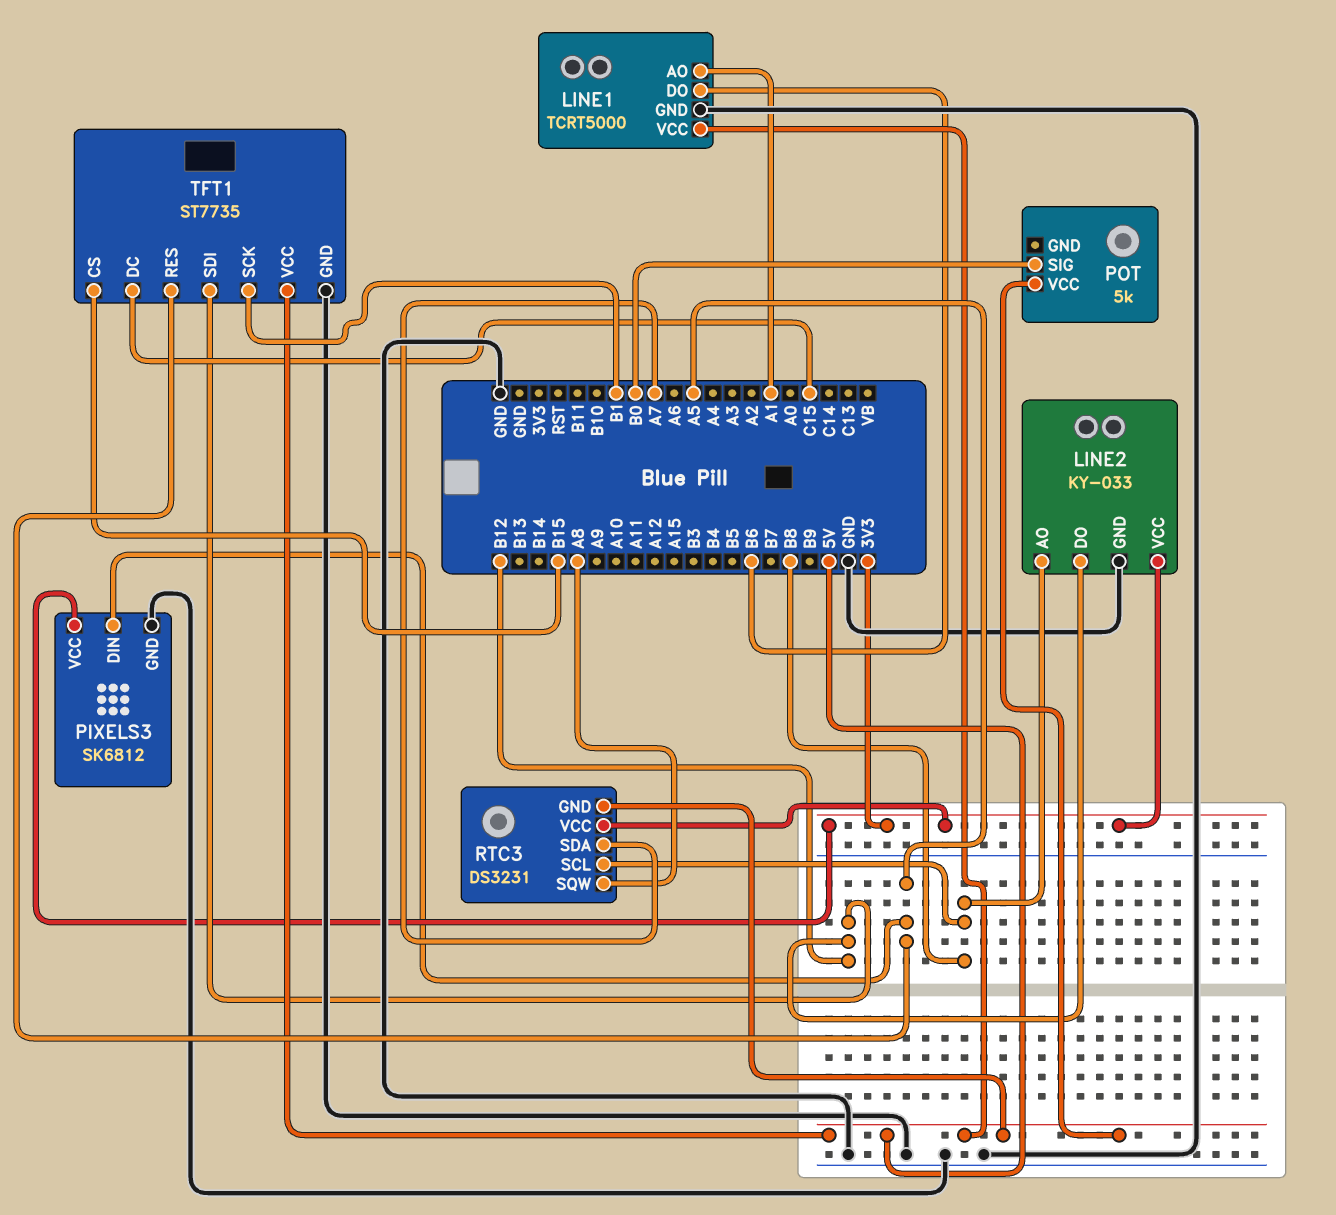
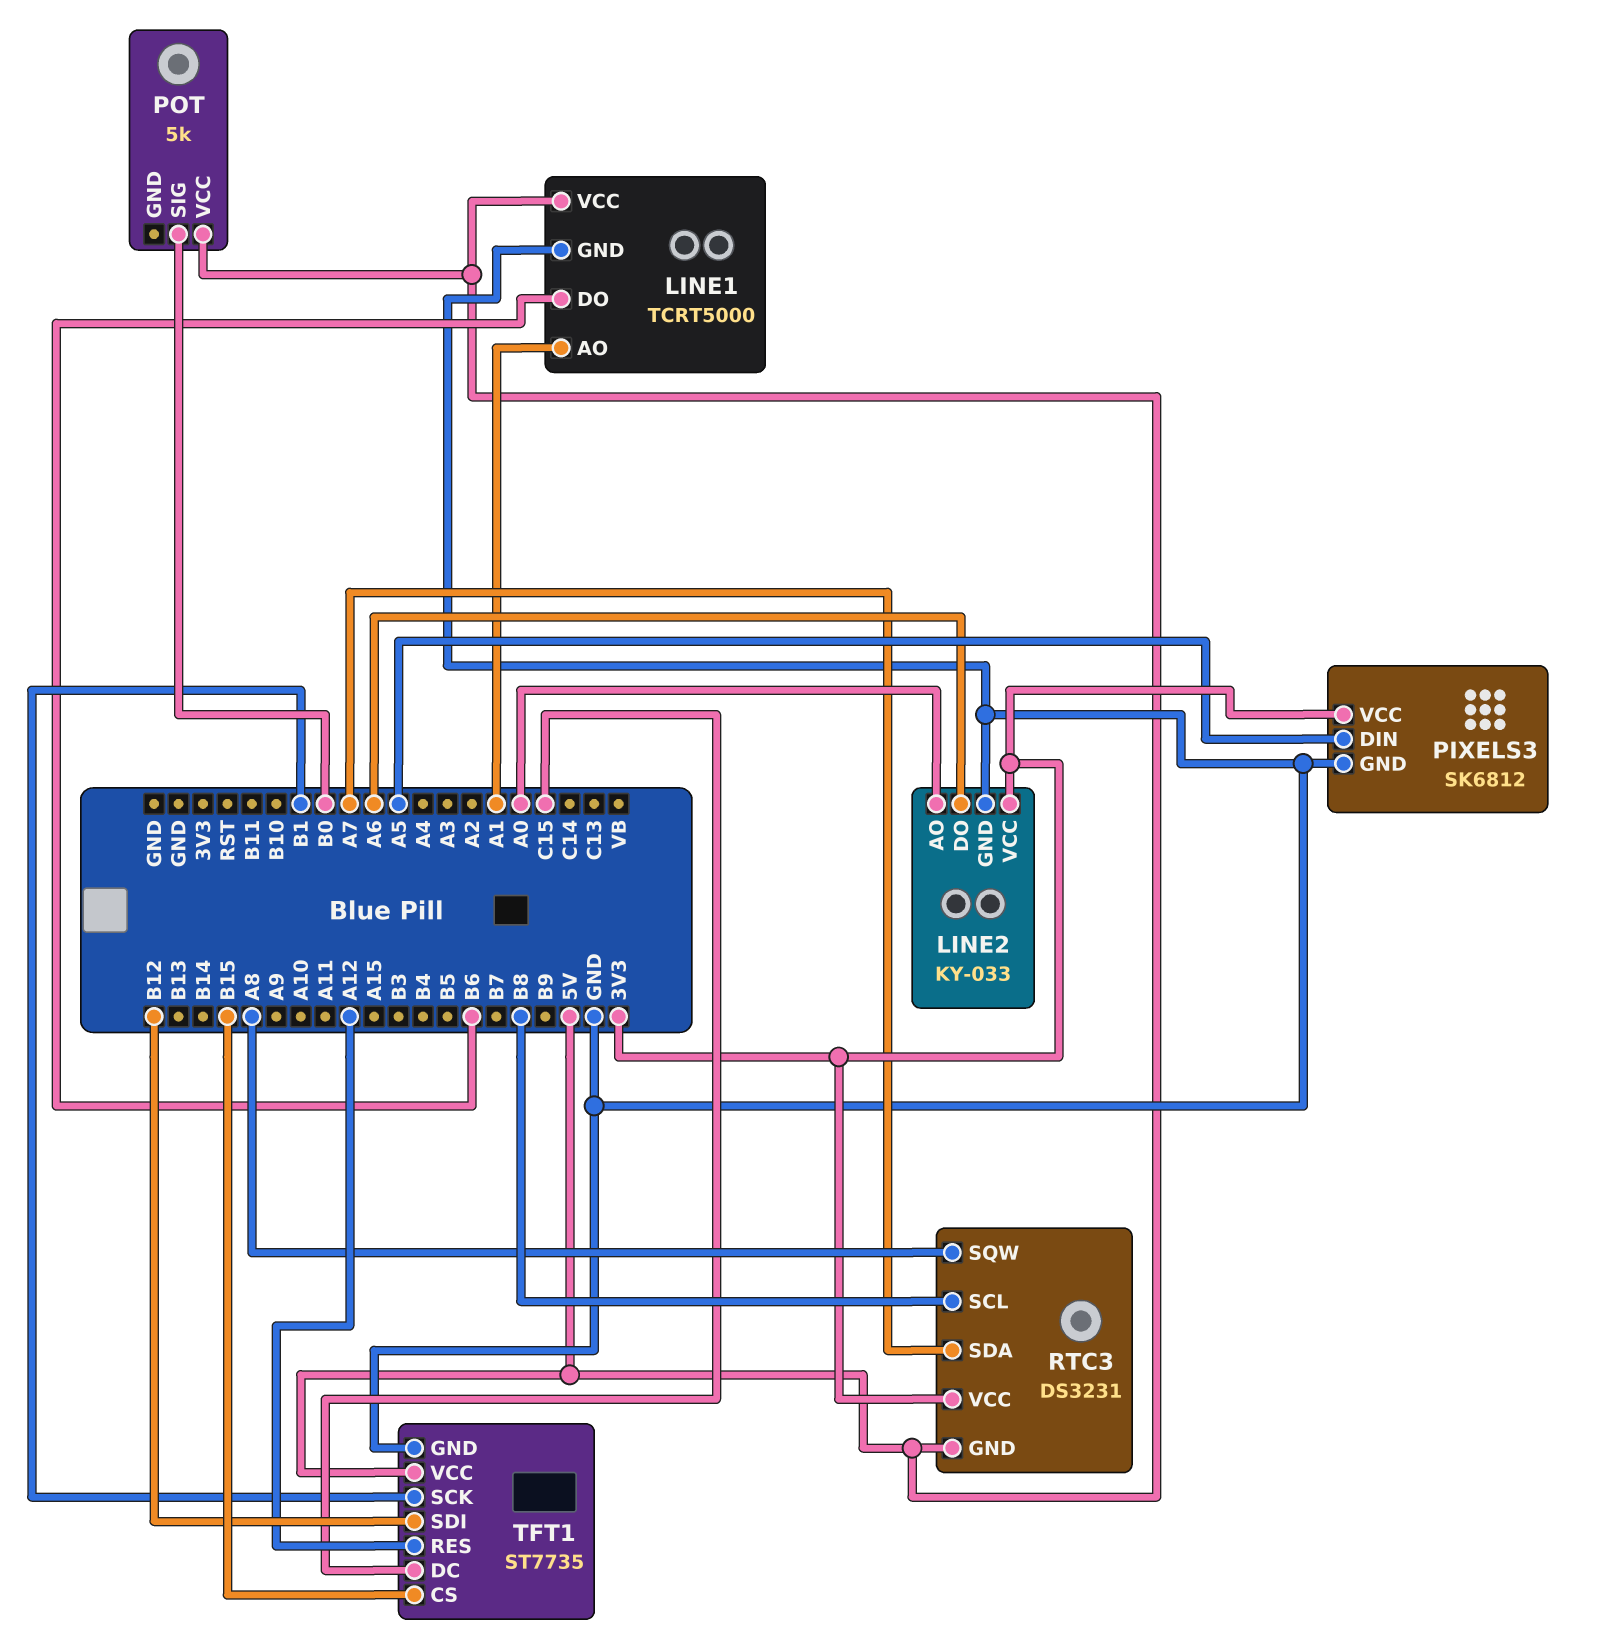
LINE2 pin AO: B8 -> A0
LINE2 pin DO: B12 -> A6
TFT1 pin RES: A5 -> A12

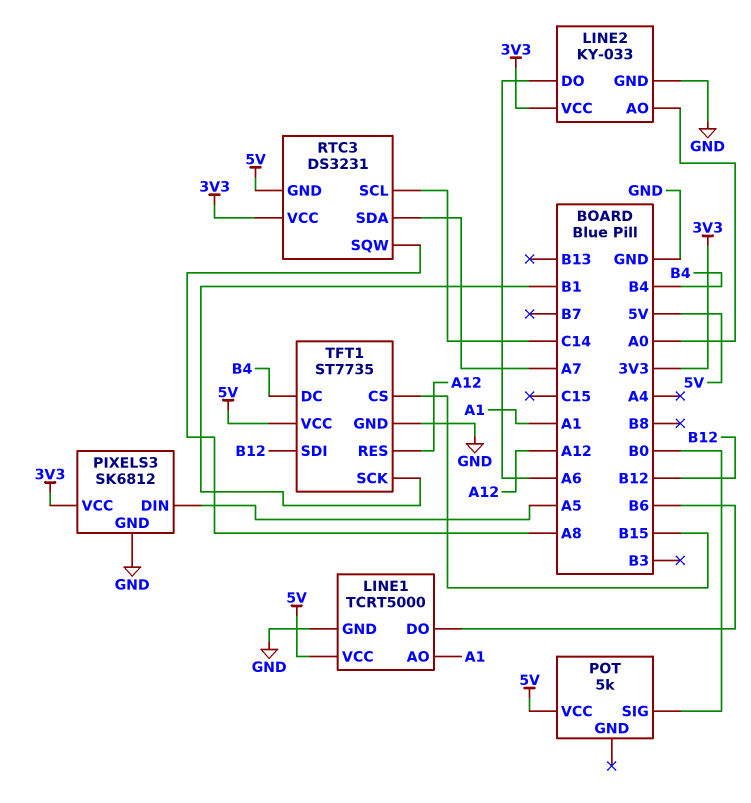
RTC3 pin SCL: B8 -> C14
TFT1 pin DC: C15 -> B4

